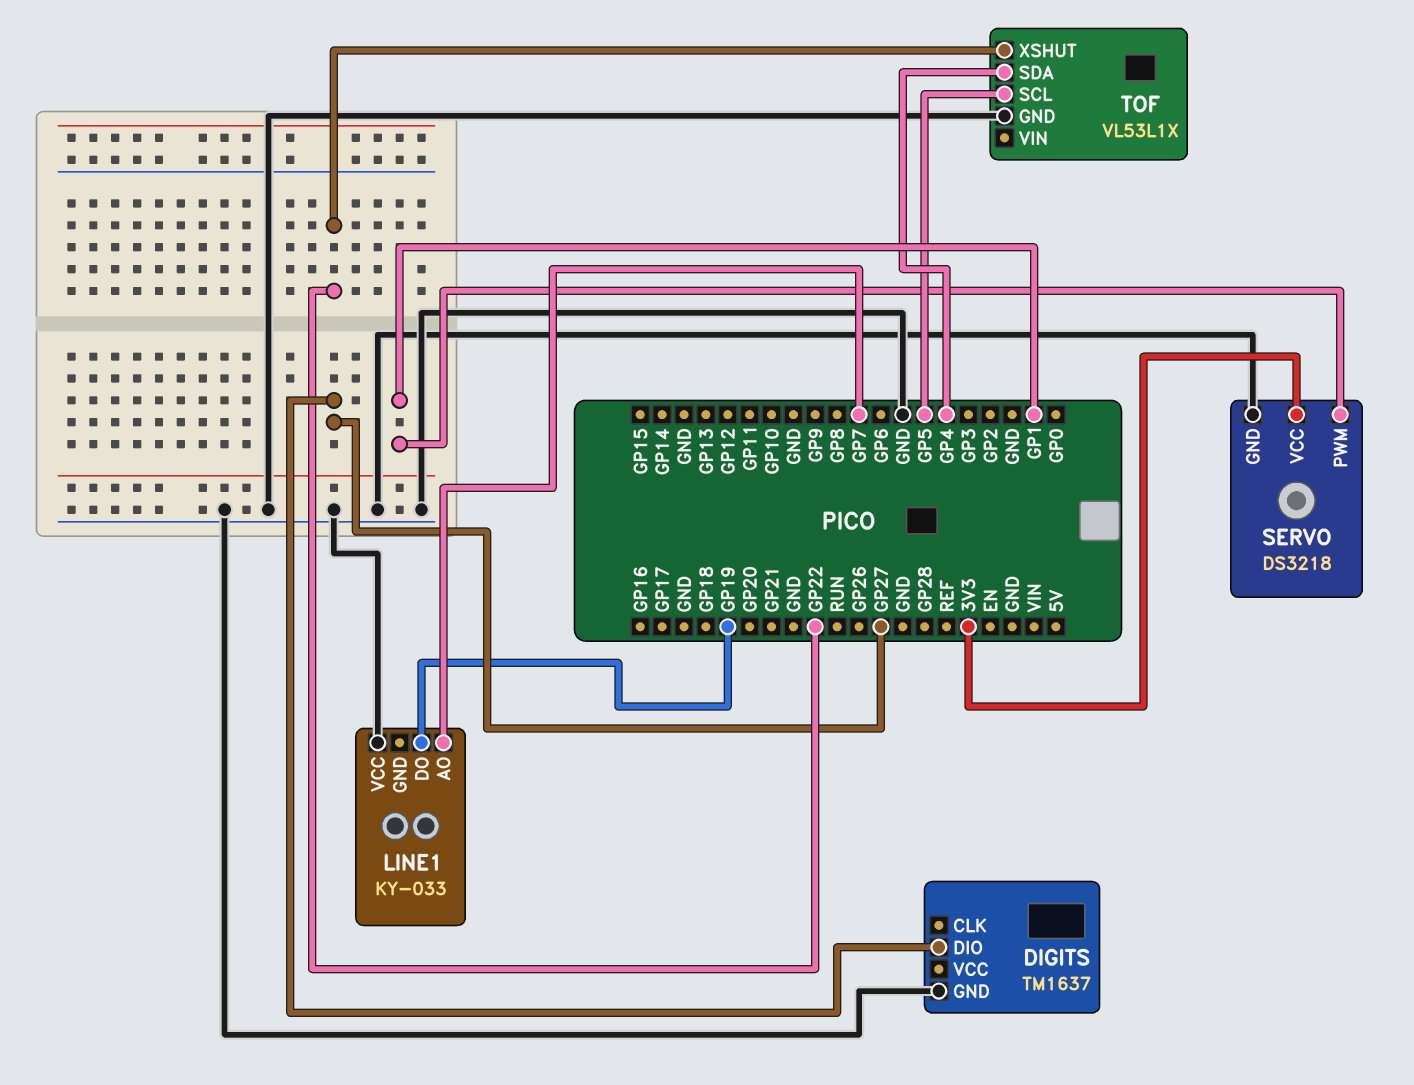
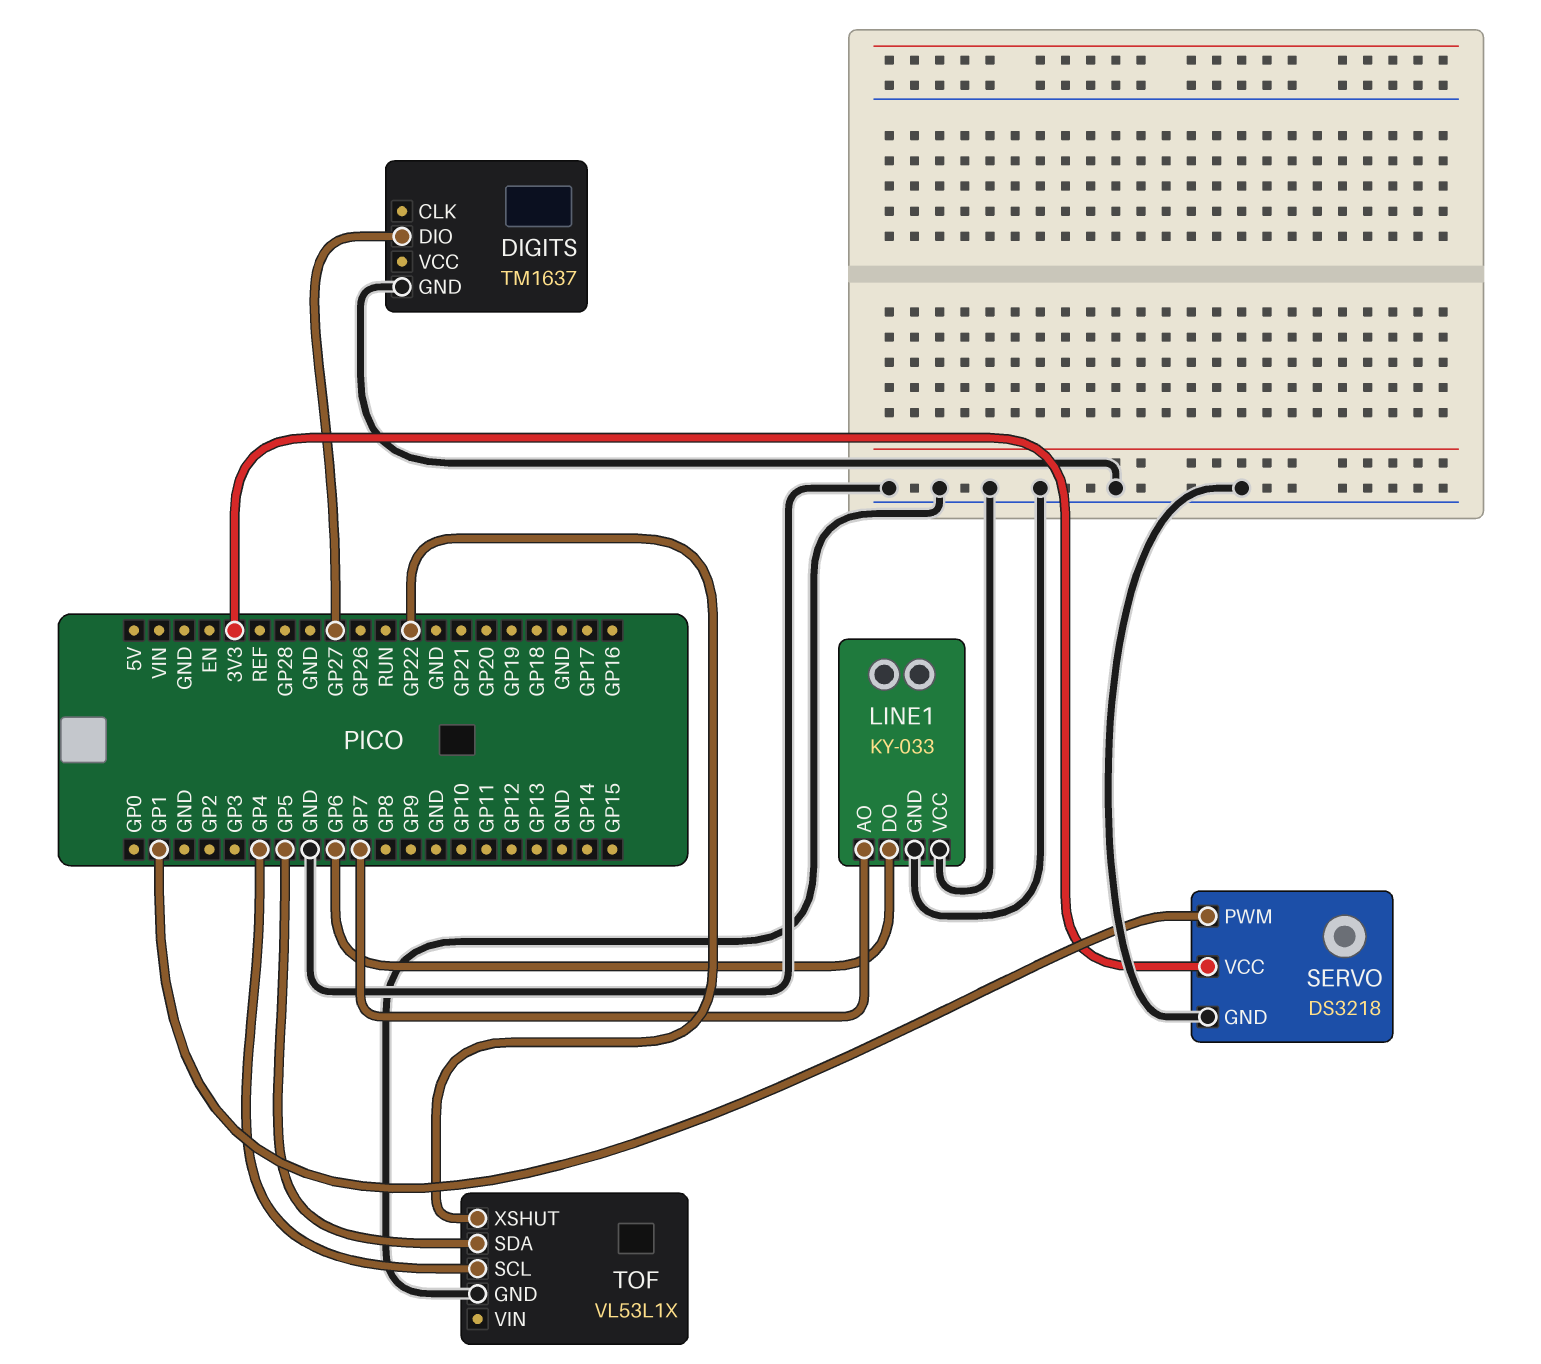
LINE1 pin DO: GP19 -> GP6
LINE1 pin GND: none -> GND
TOF pin SCL: GP5 -> GP4
TOF pin SDA: GP4 -> GP5

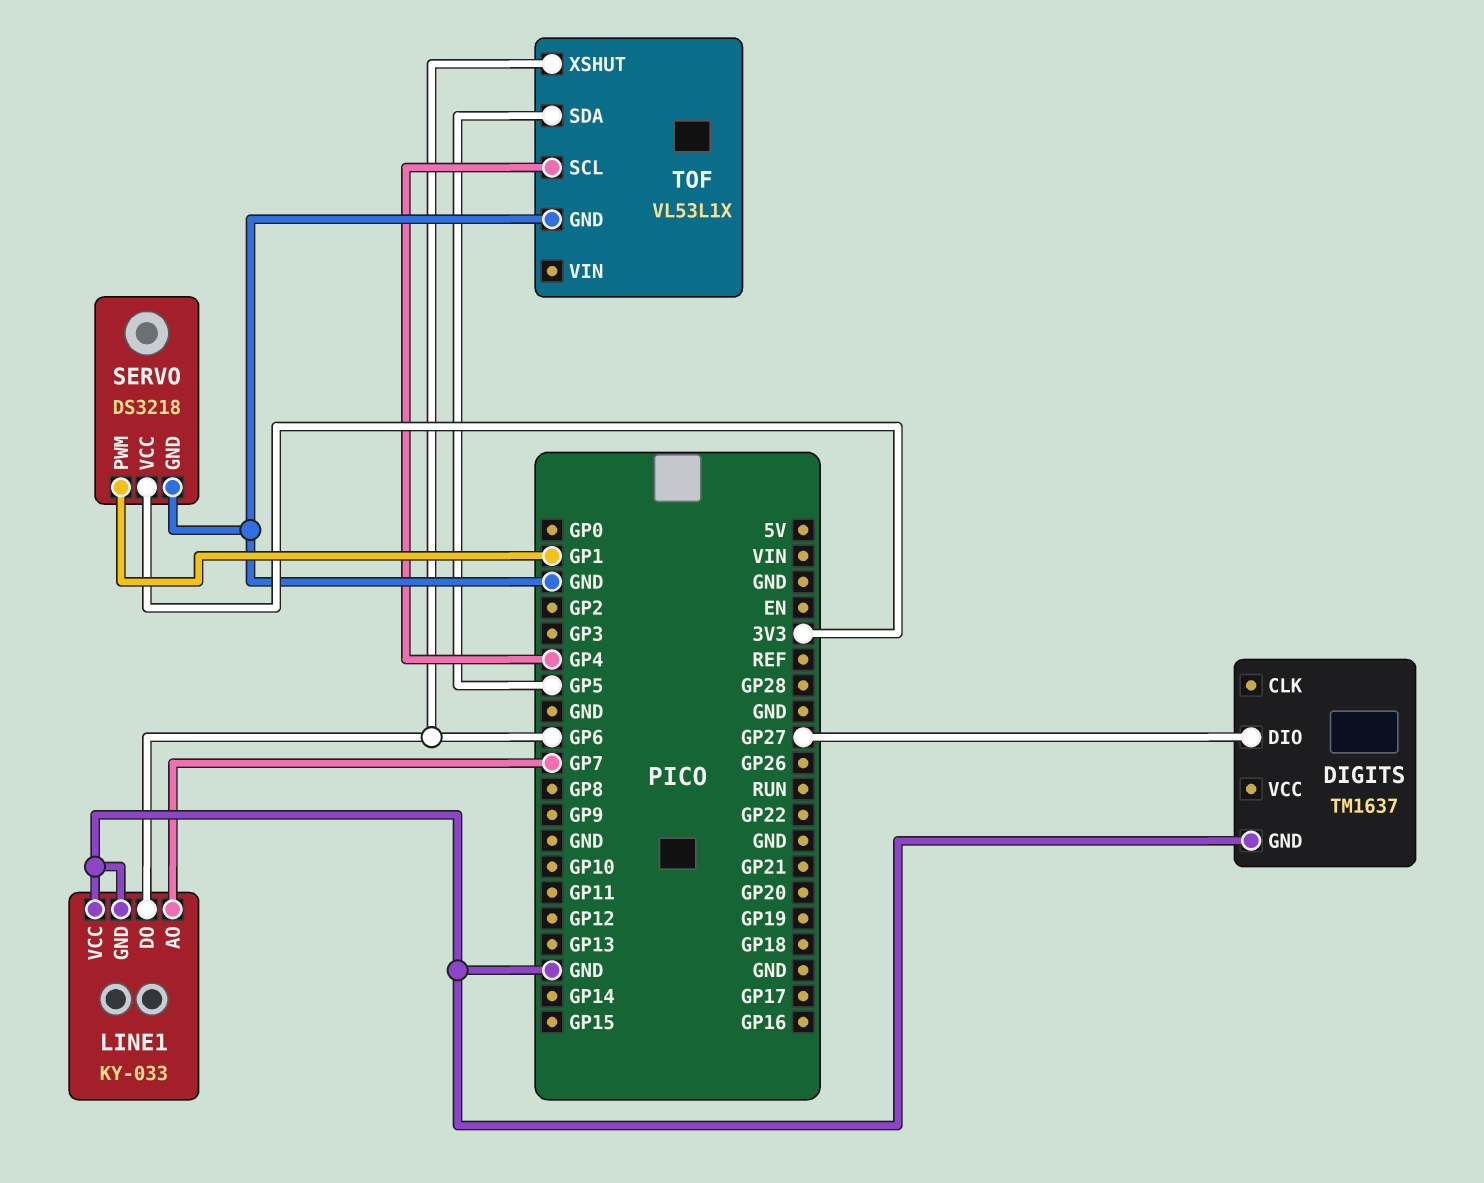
TOF pin XSHUT: GP22 -> GP6

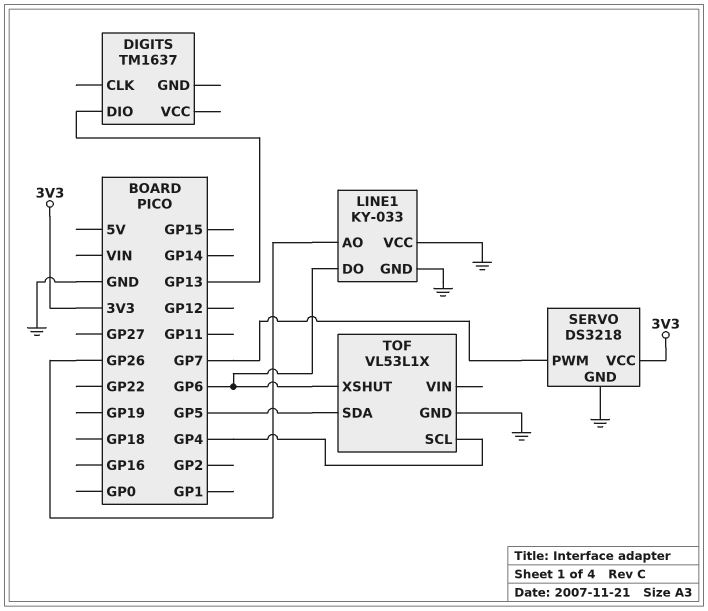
DIGITS pin DIO: GP27 -> GP13
DIGITS pin GND: GND -> none
LINE1 pin AO: GP7 -> GP26
SERVO pin PWM: GP1 -> GP7

